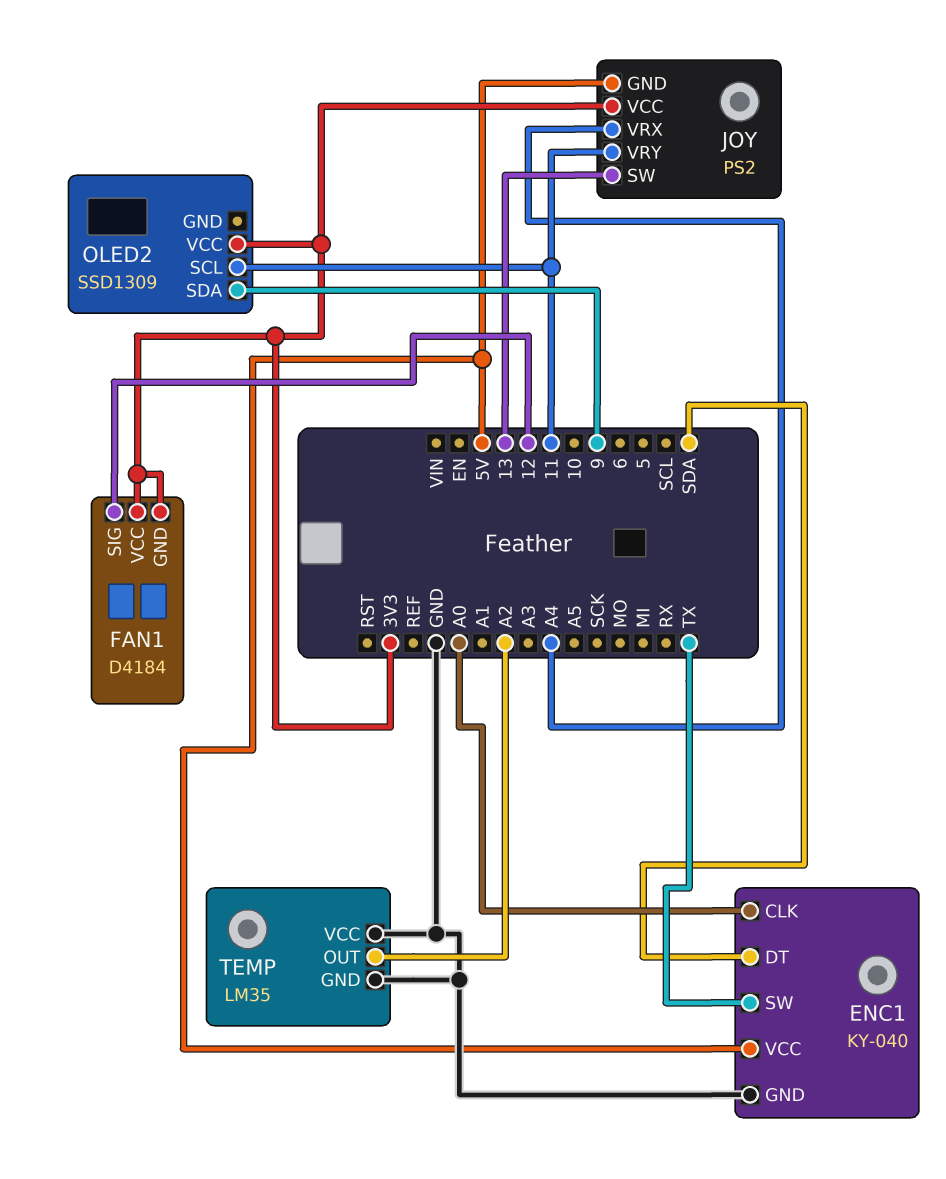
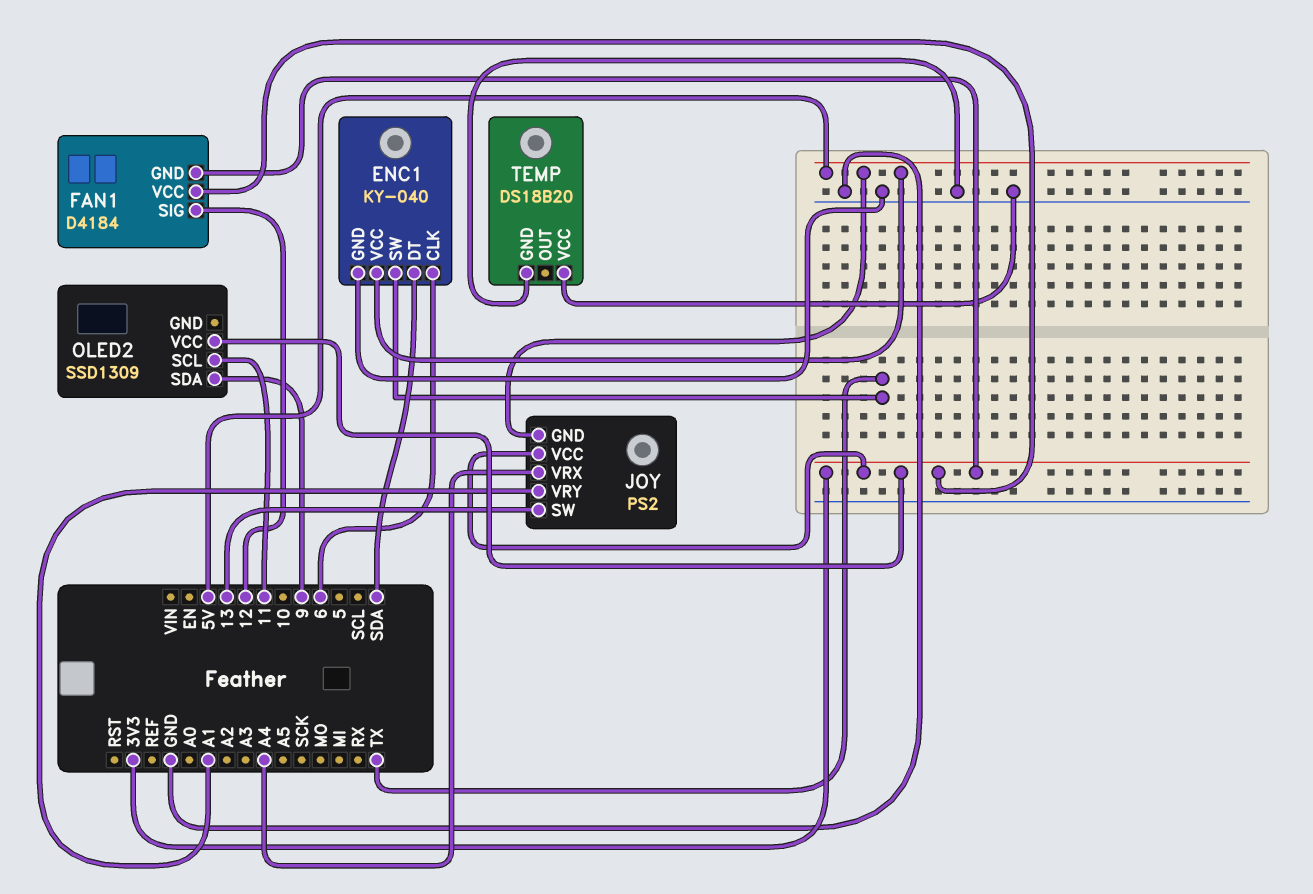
ENC1 pin CLK: A0 -> 6
JOY pin VRY: 11 -> A1
TEMP: LM35 -> DS18B20
TEMP pin OUT: A2 -> none

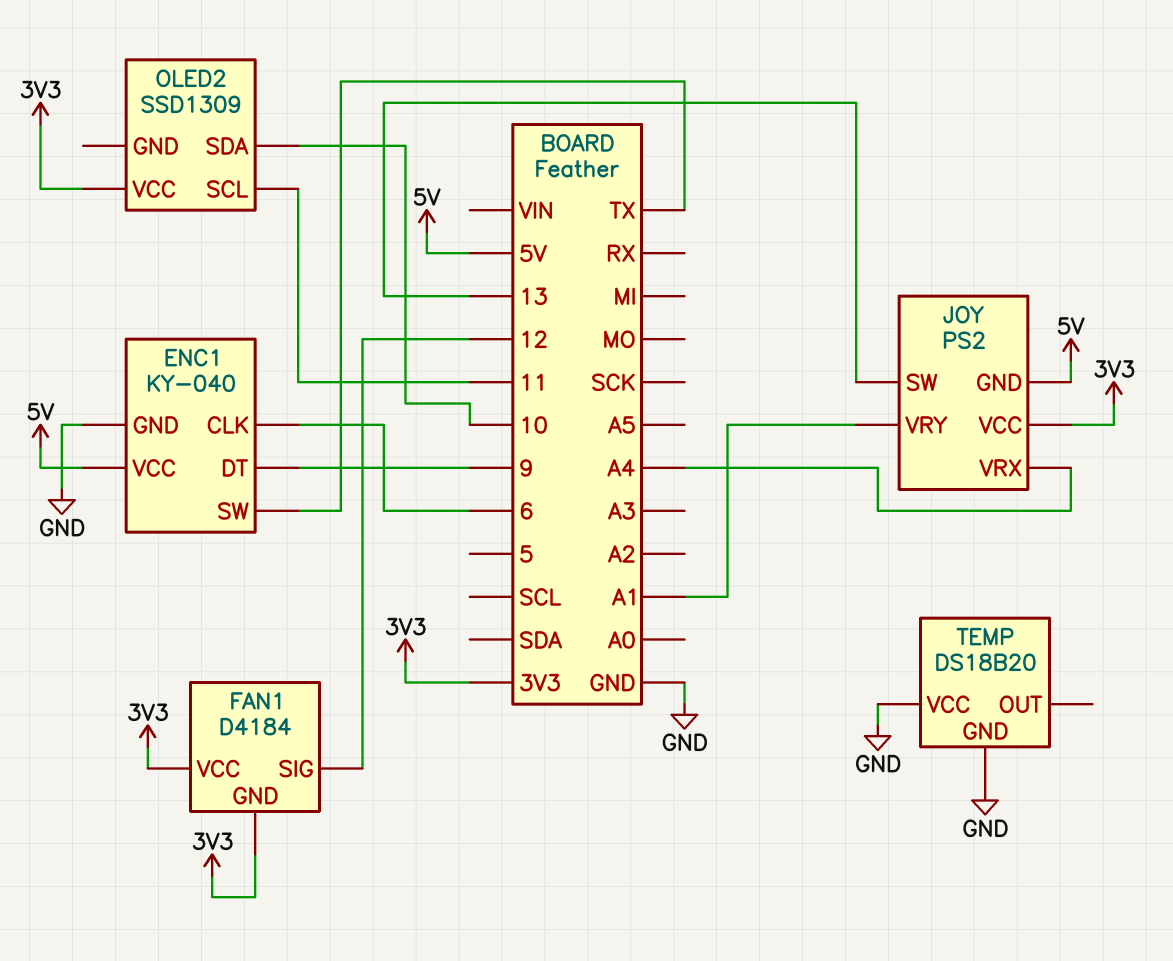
ENC1 pin DT: SDA -> 9
OLED2 pin SDA: 9 -> 10

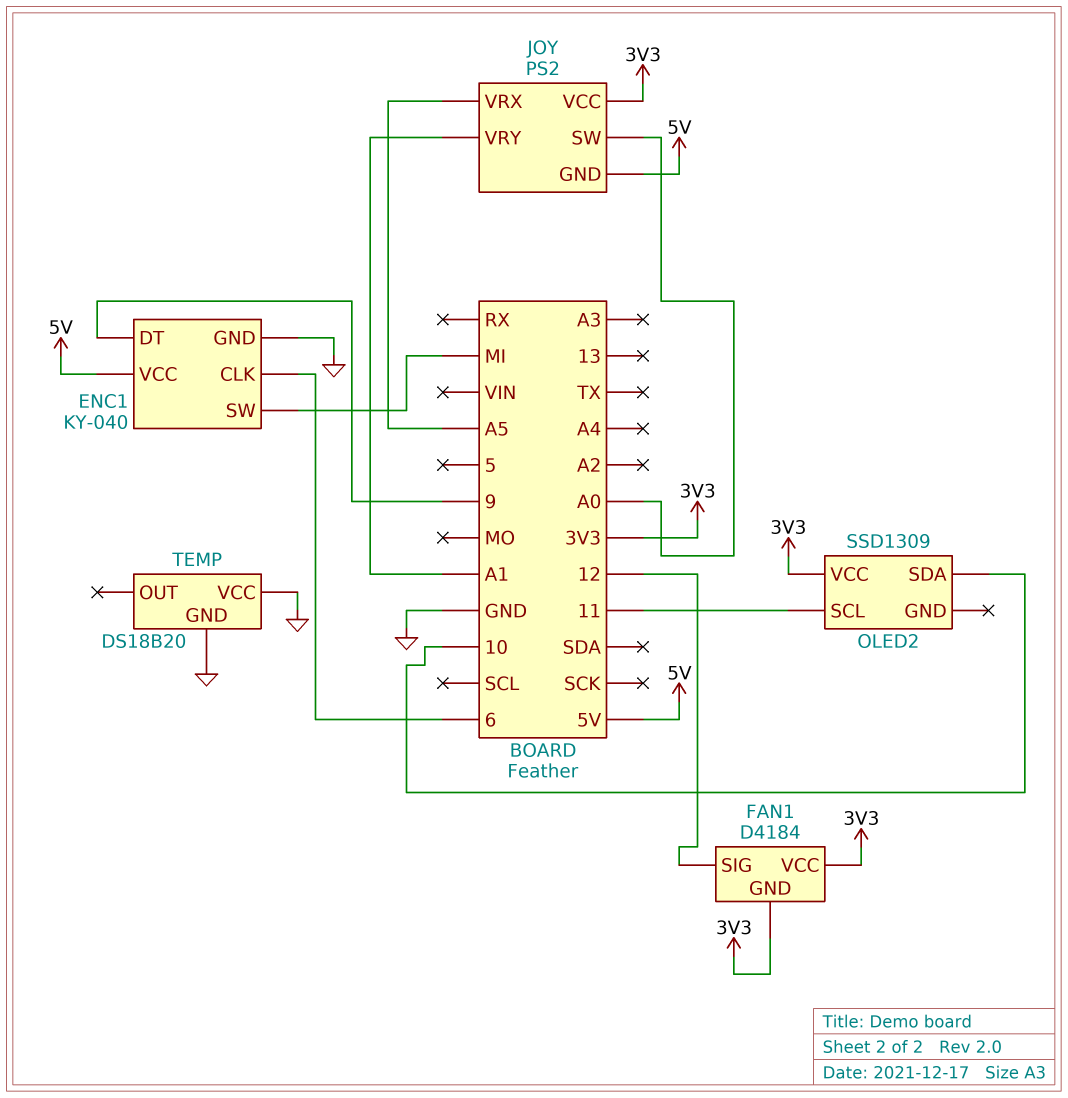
ENC1 pin SW: TX -> MI
JOY pin SW: 13 -> A0
JOY pin VRX: A4 -> A5

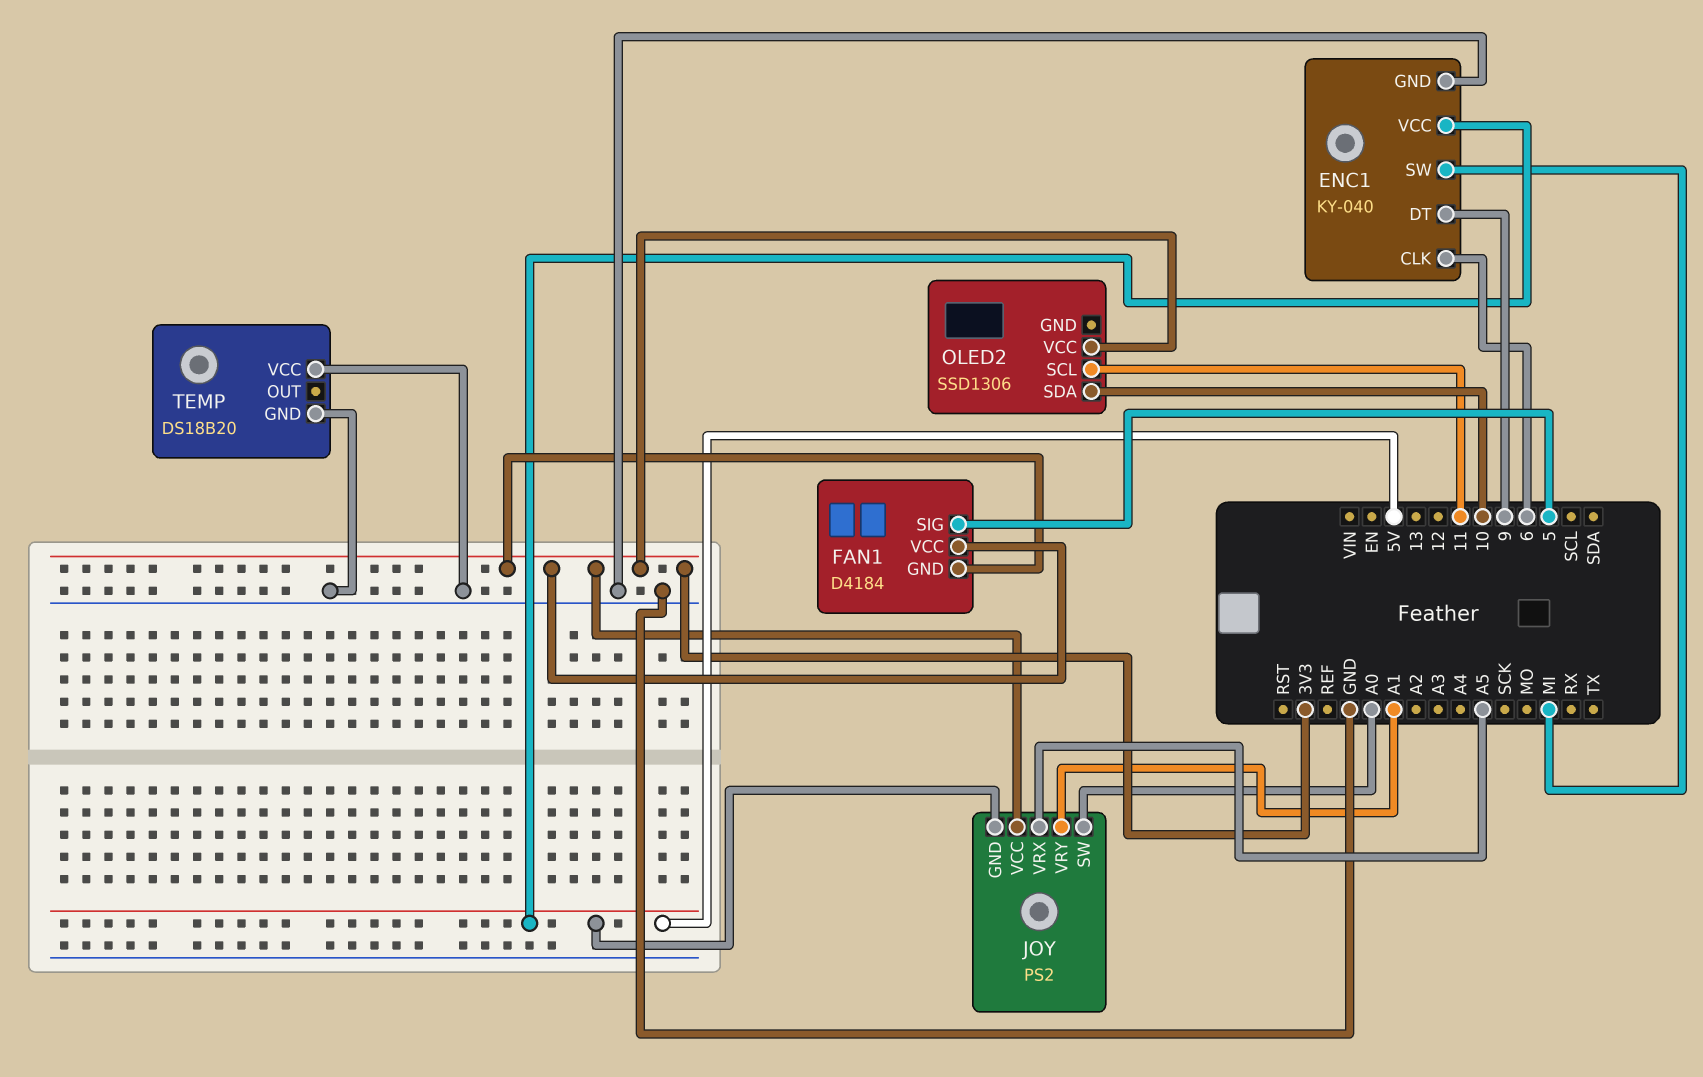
FAN1 pin SIG: 12 -> 5
OLED2: SSD1309 -> SSD1306

